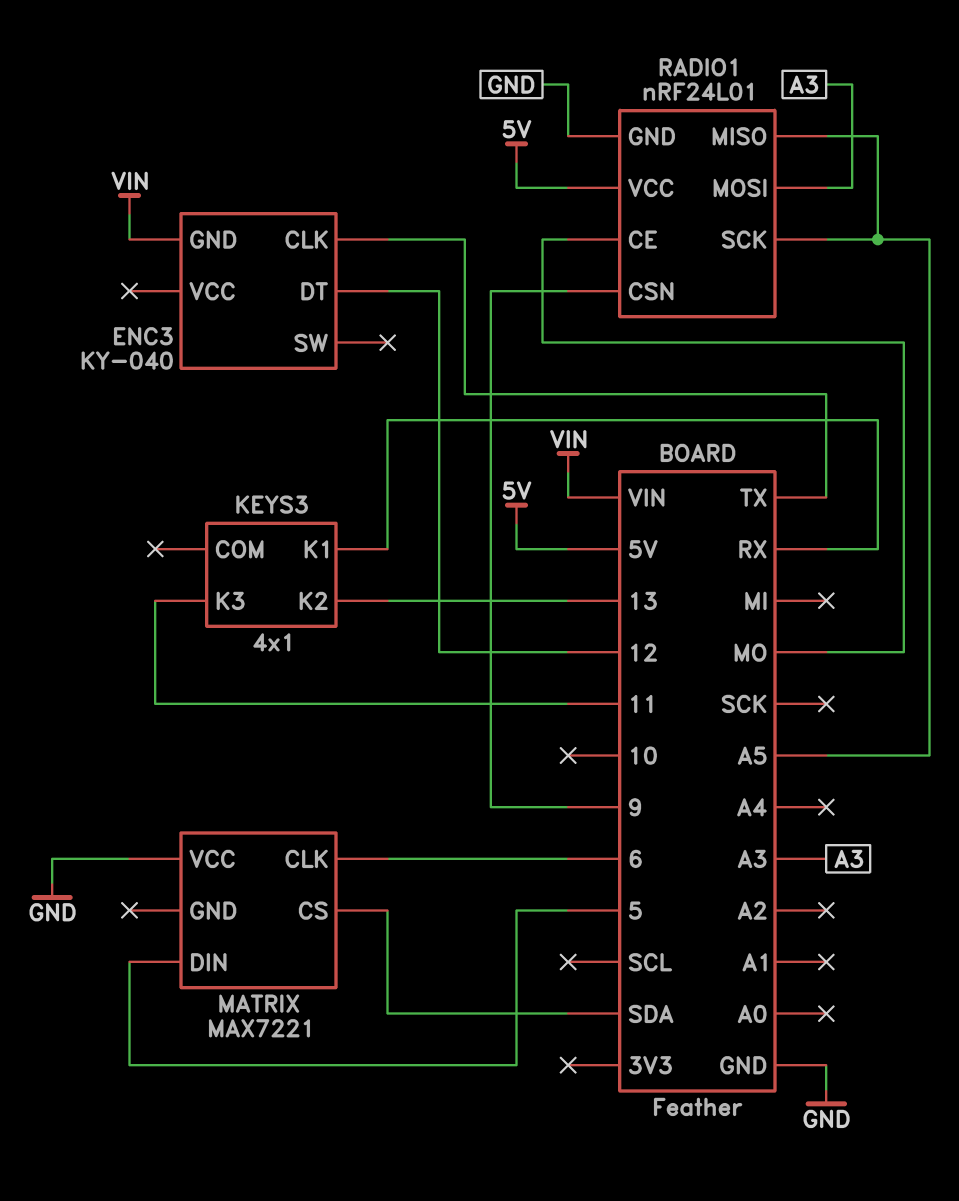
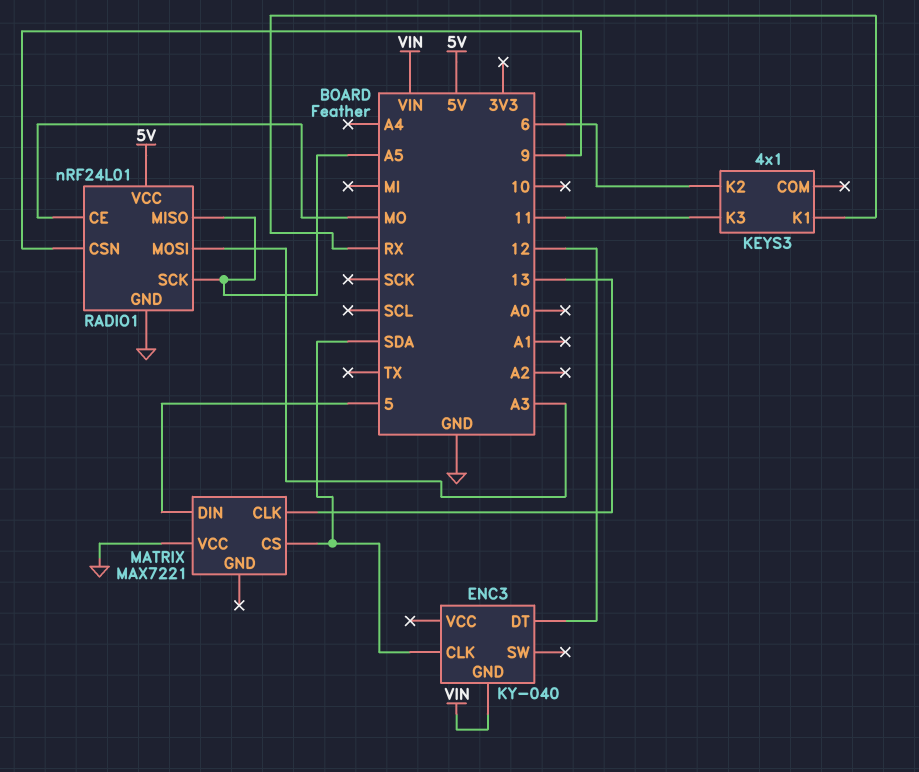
ENC3 pin CLK: TX -> SDA
KEYS3 pin K2: 13 -> 6
MATRIX pin CLK: 6 -> 13

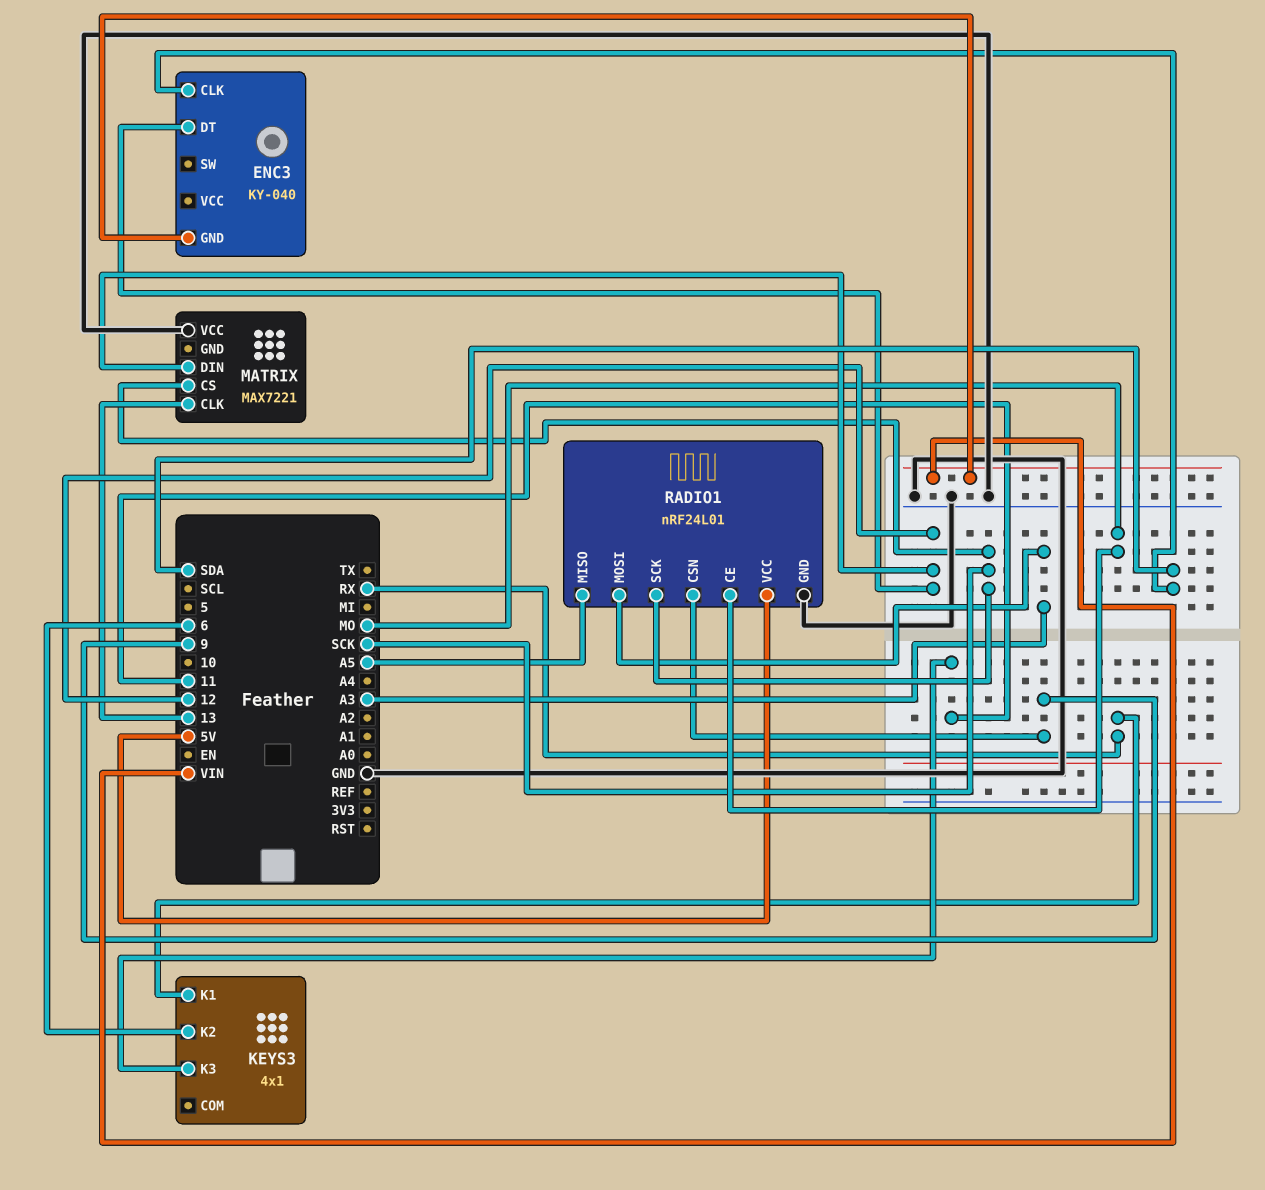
MATRIX pin CS: SDA -> SCK
MATRIX pin DIN: 5 -> 12
RADIO1 pin SCK: A5 -> SCK

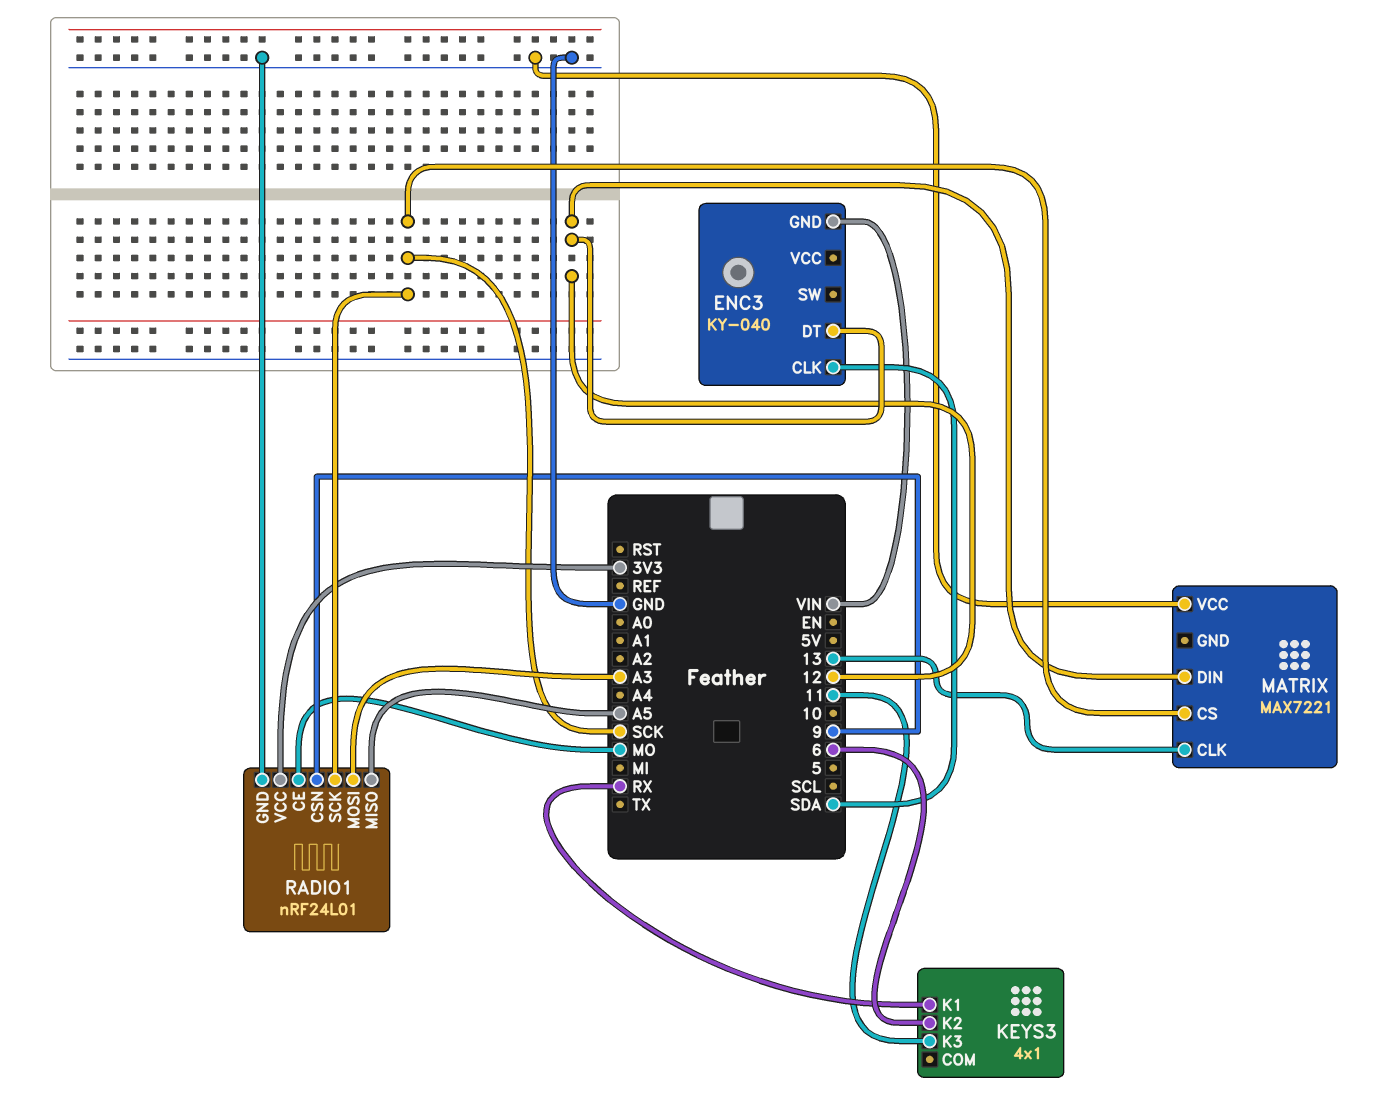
RADIO1 pin VCC: 5V -> 3V3

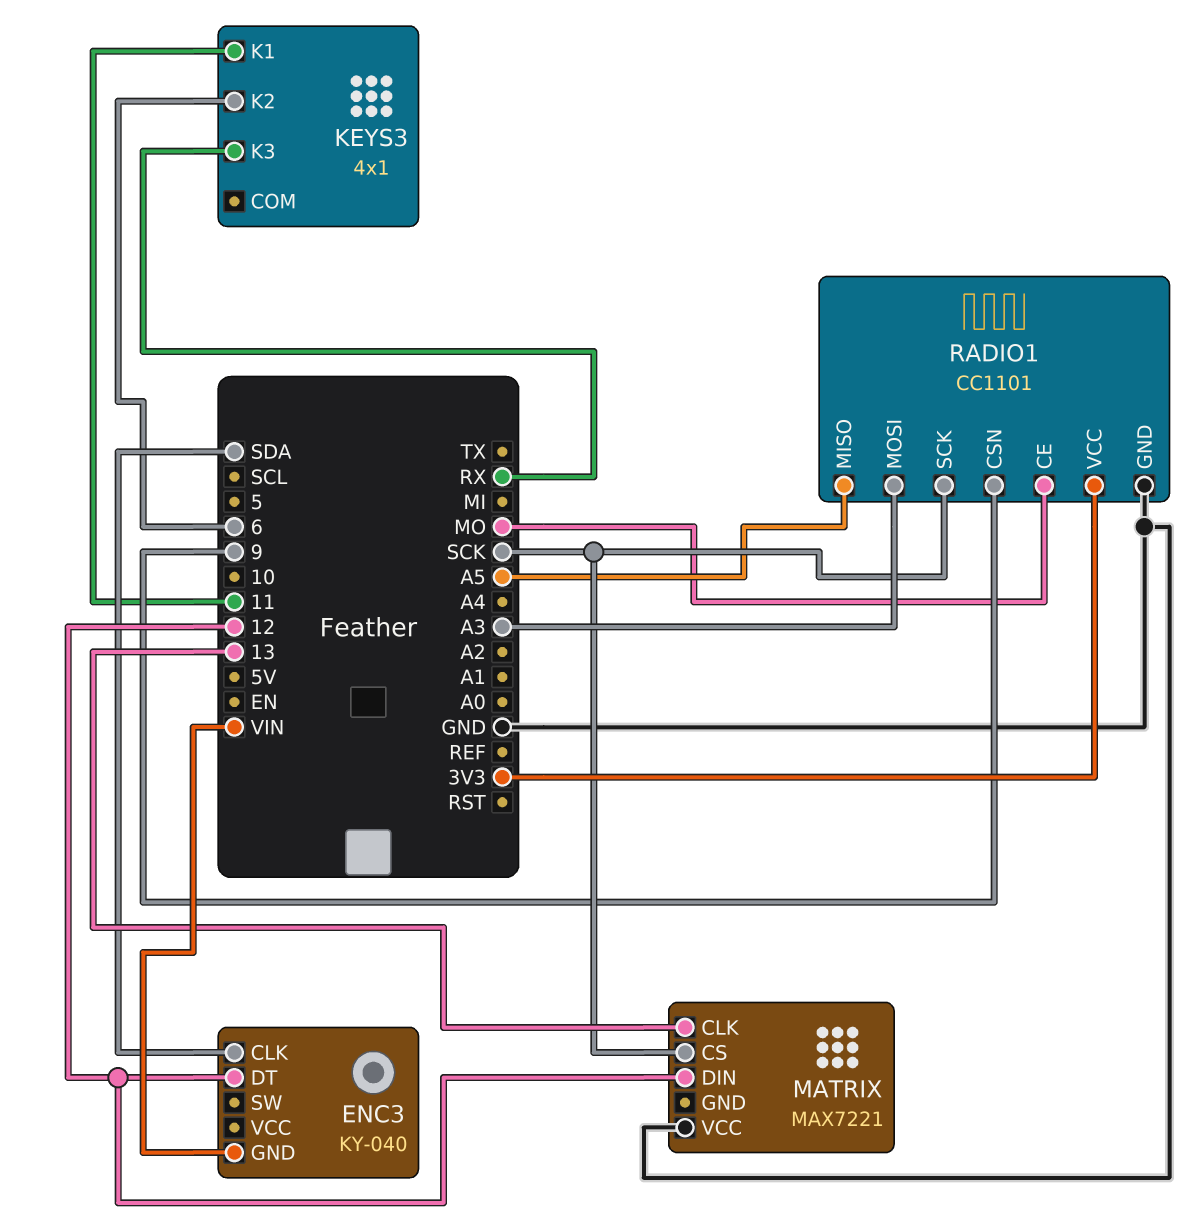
KEYS3 pin K1: RX -> 11
KEYS3 pin K3: 11 -> RX
RADIO1: nRF24L01 -> CC1101

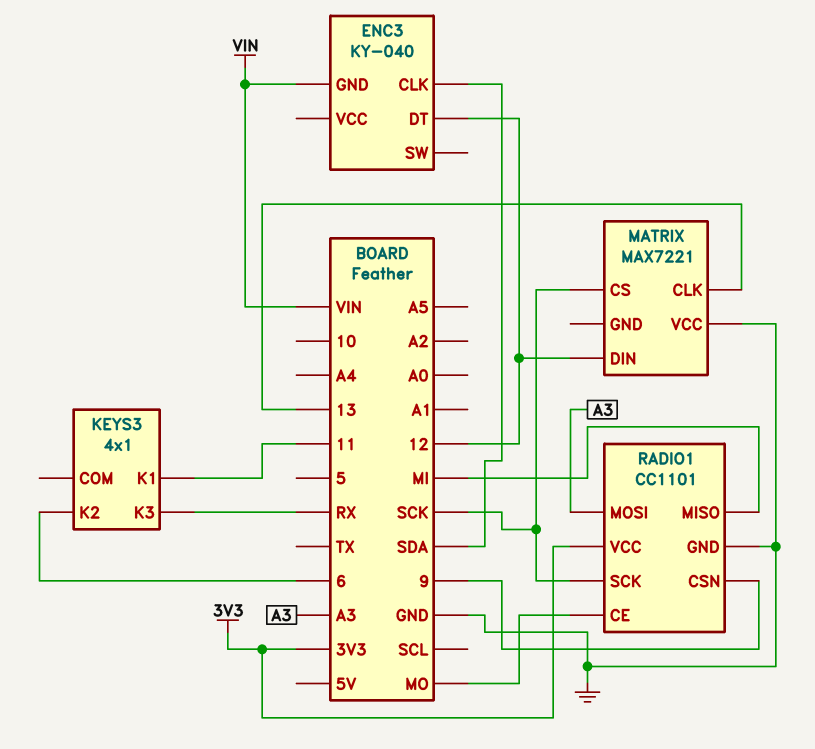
RADIO1 pin MISO: A5 -> MI

